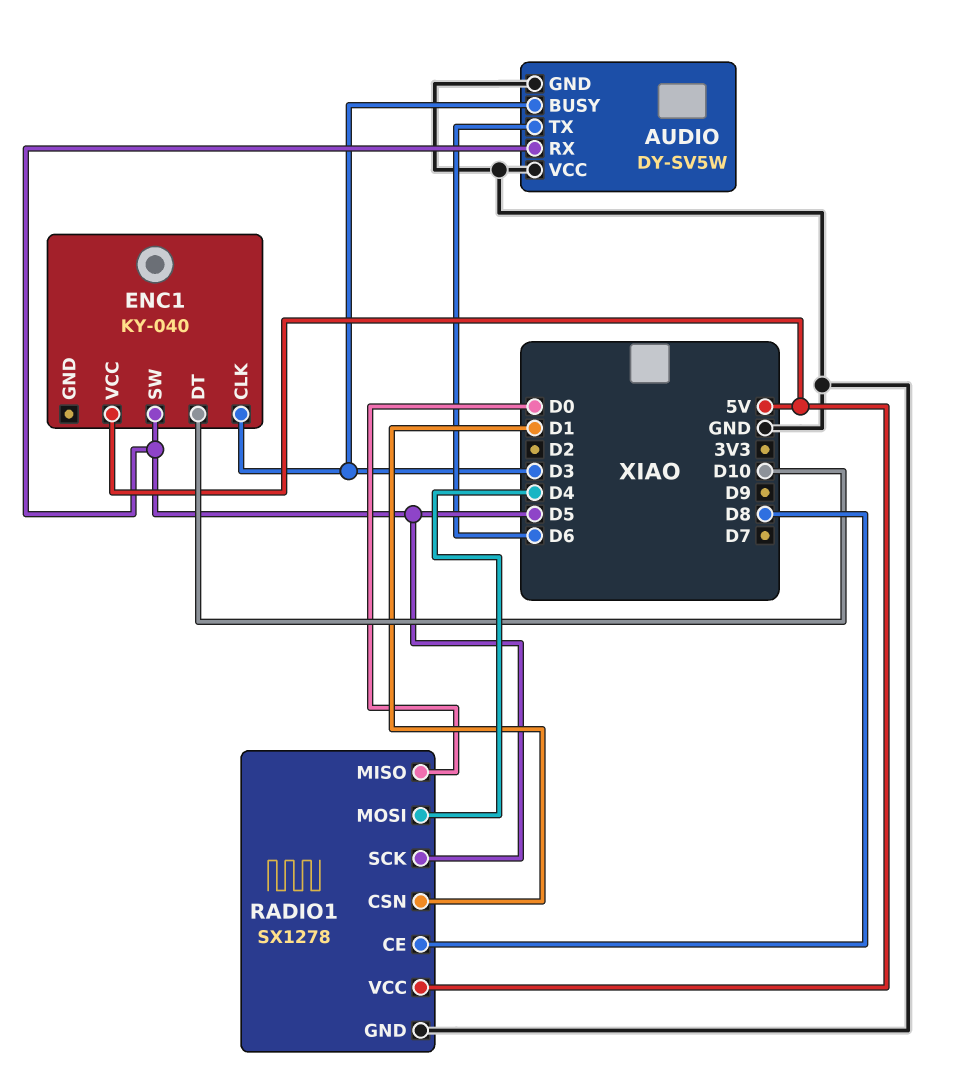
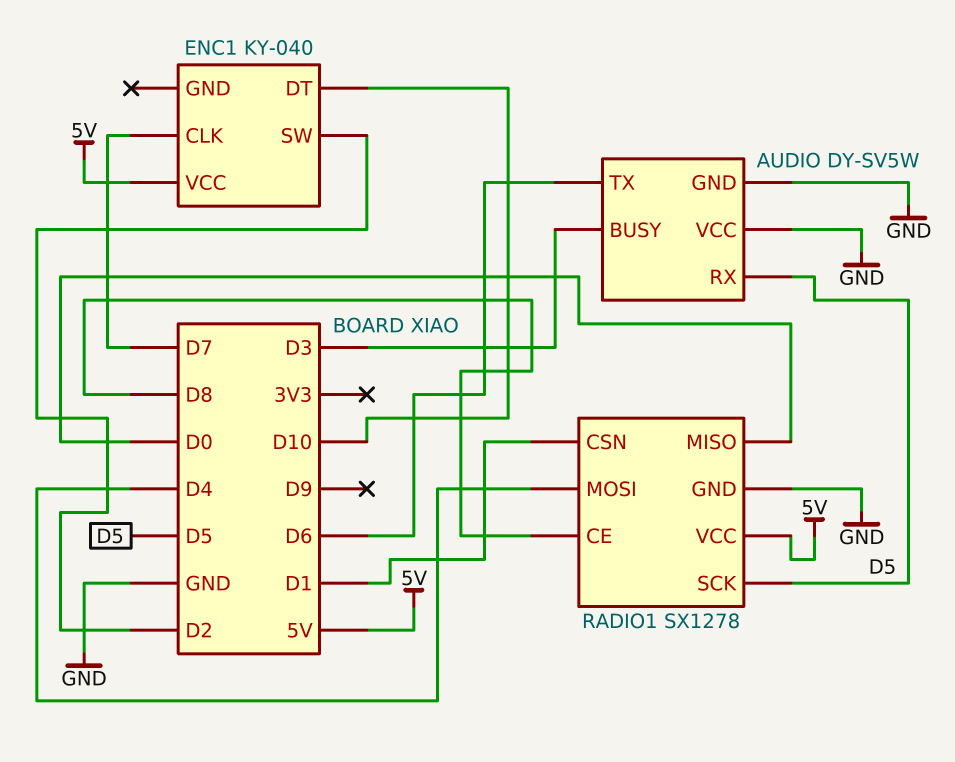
ENC1 pin CLK: D3 -> D7
ENC1 pin SW: D5 -> D2

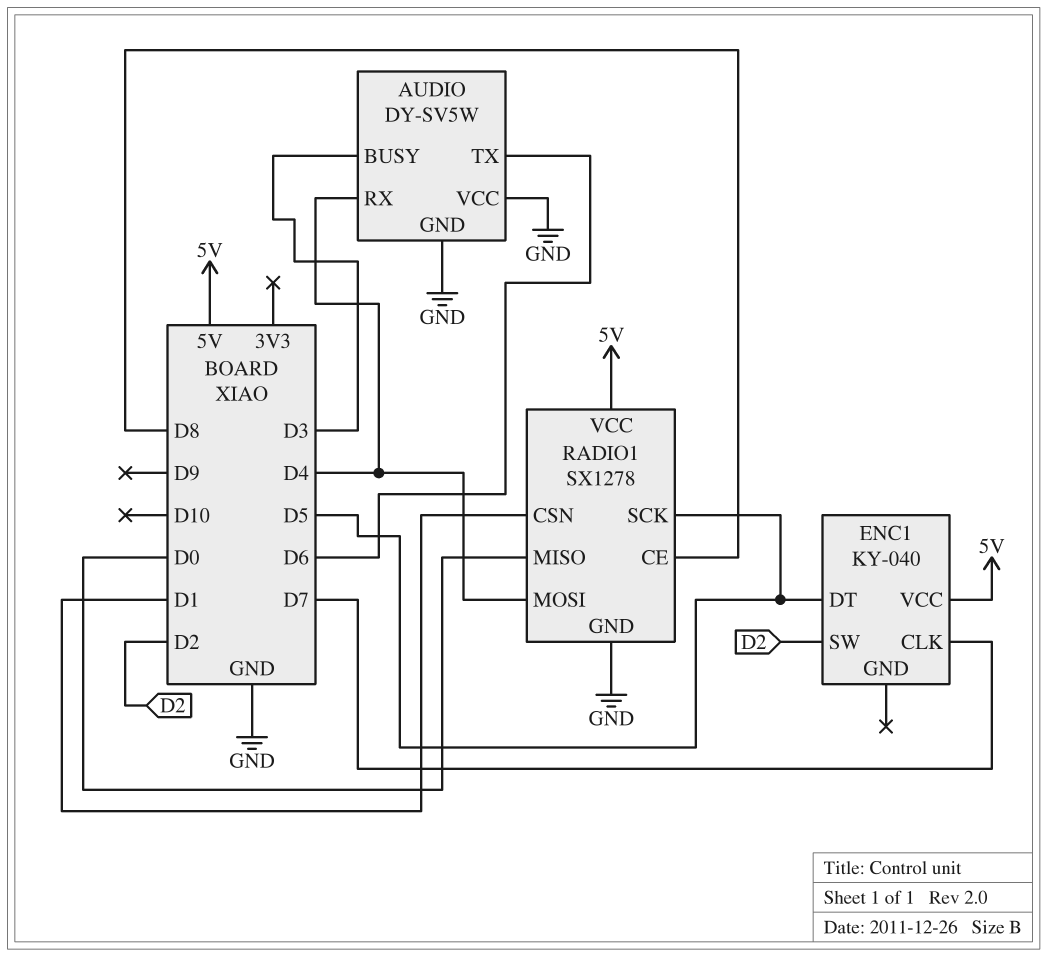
AUDIO pin RX: D5 -> D4
ENC1 pin DT: D10 -> D5

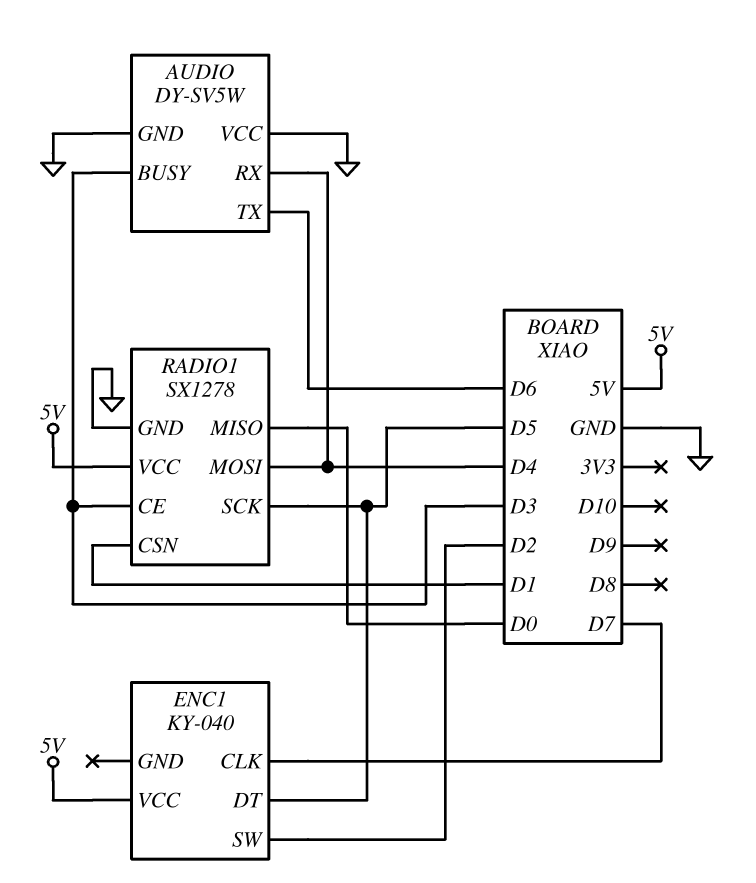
RADIO1 pin CE: D8 -> D3

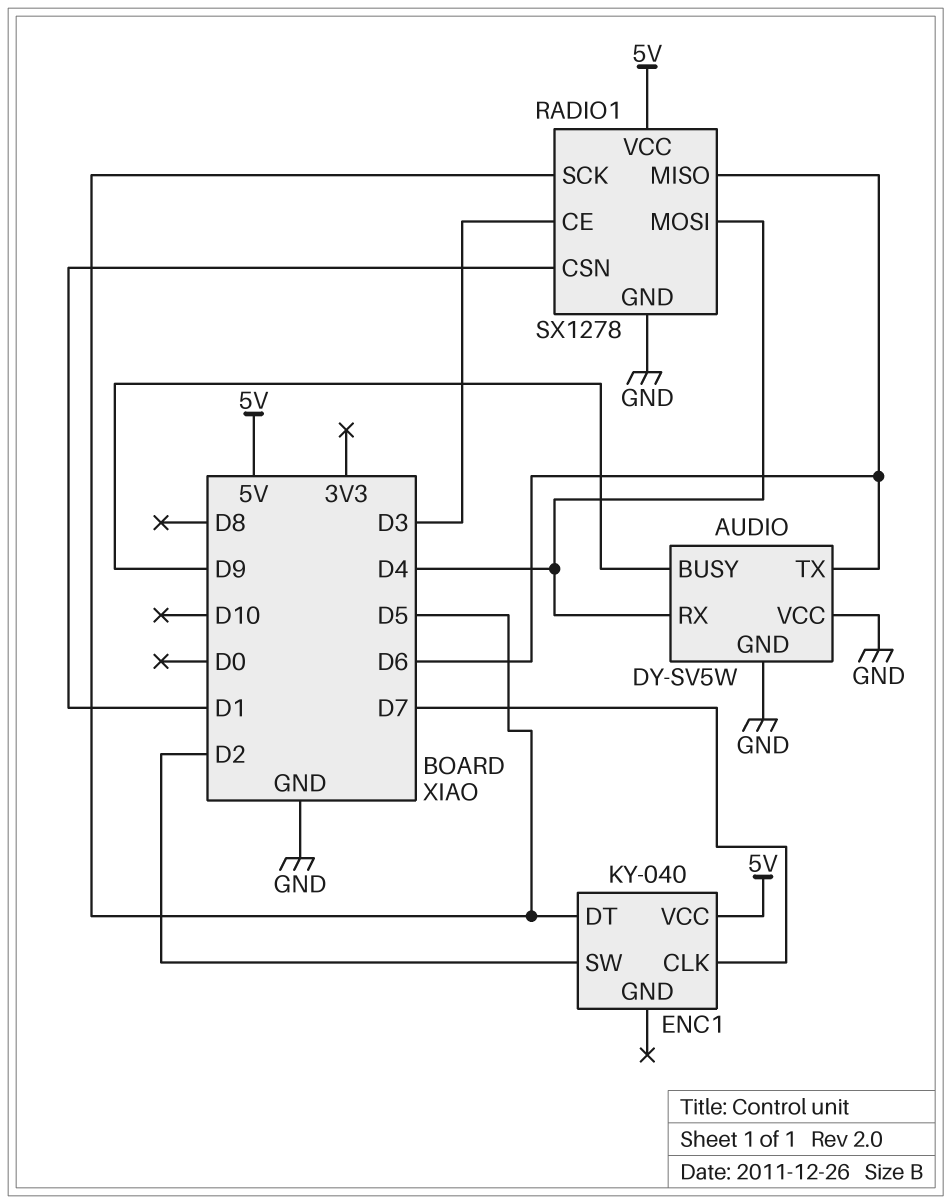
AUDIO pin BUSY: D3 -> D9
RADIO1 pin MISO: D0 -> D6

